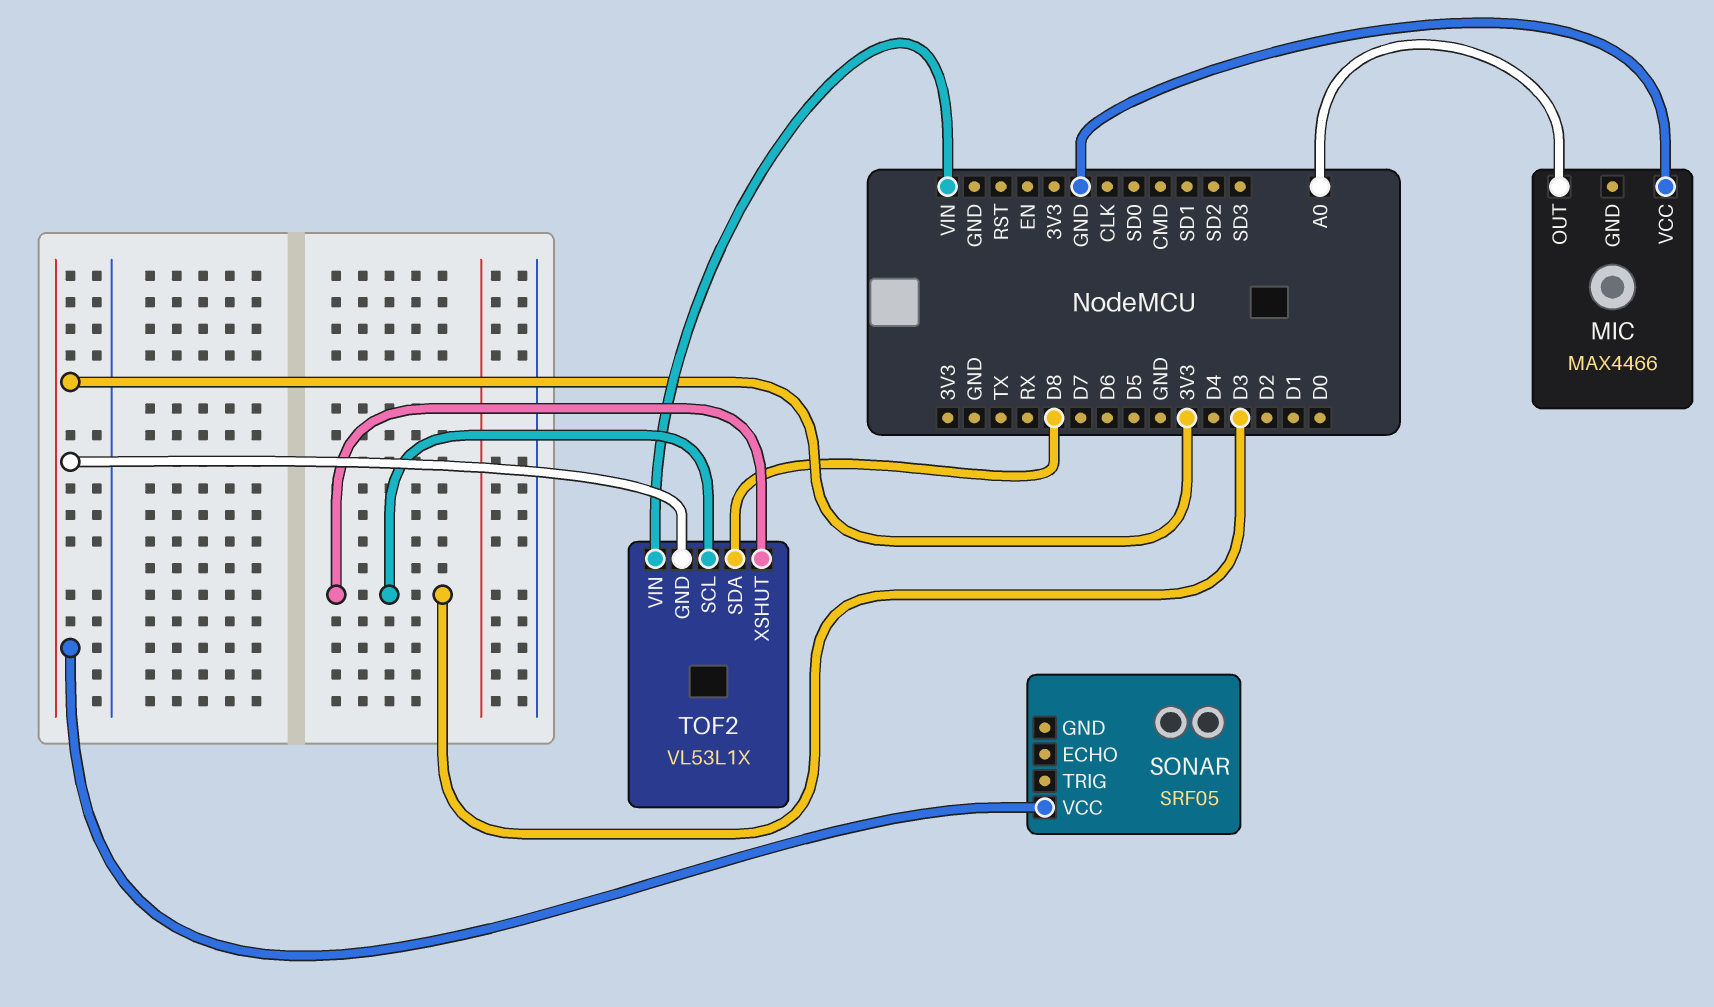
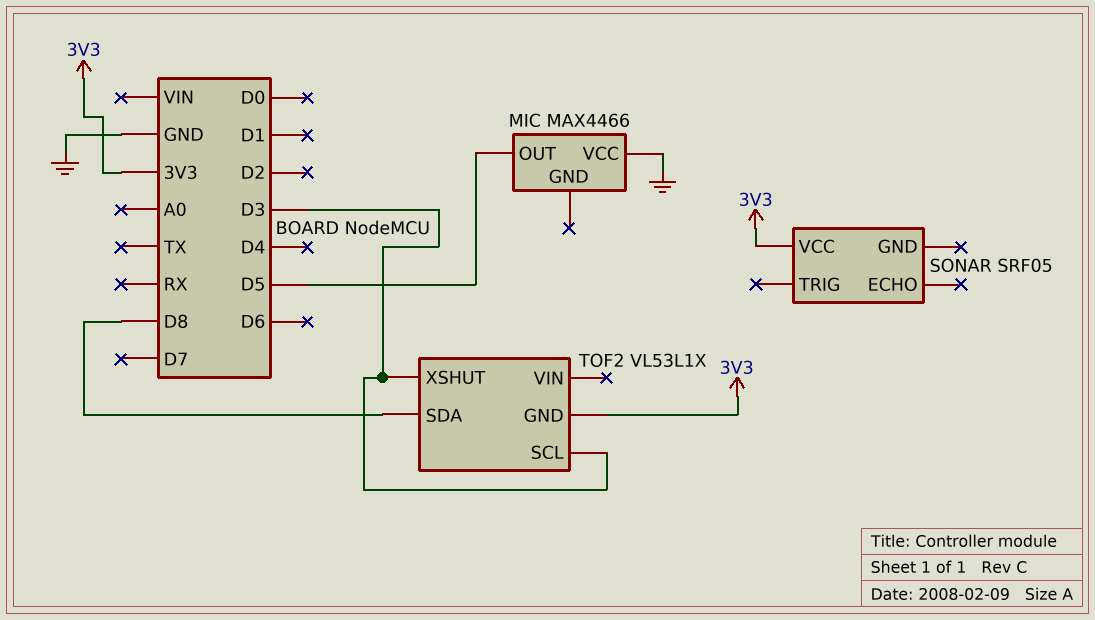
MIC pin OUT: A0 -> D5
TOF2 pin VIN: VIN -> none

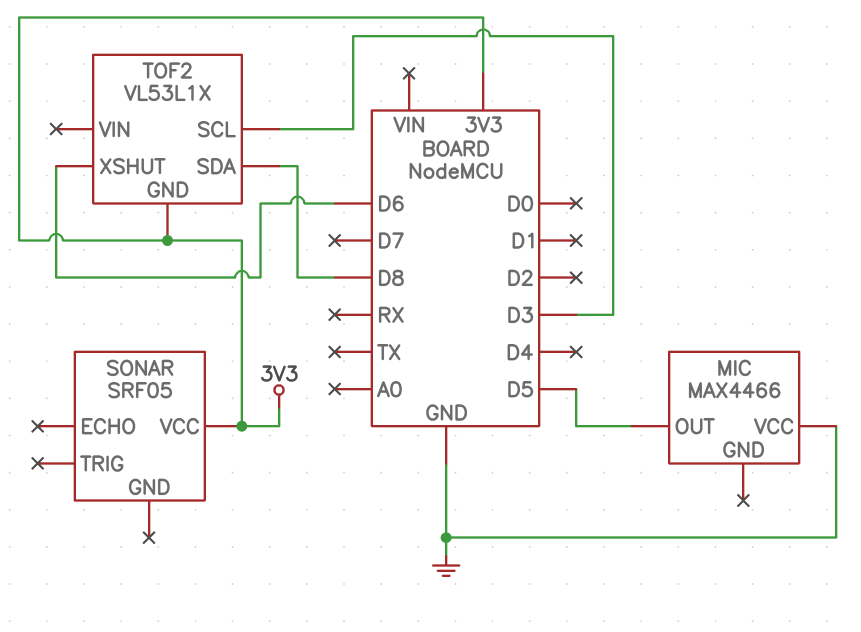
TOF2 pin XSHUT: D3 -> D6

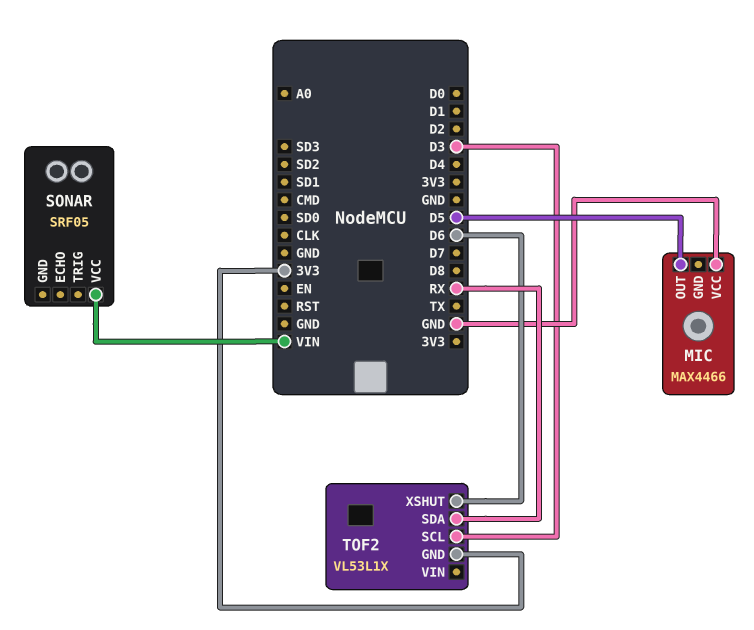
SONAR pin VCC: 3V3 -> VIN
TOF2 pin SDA: D8 -> RX

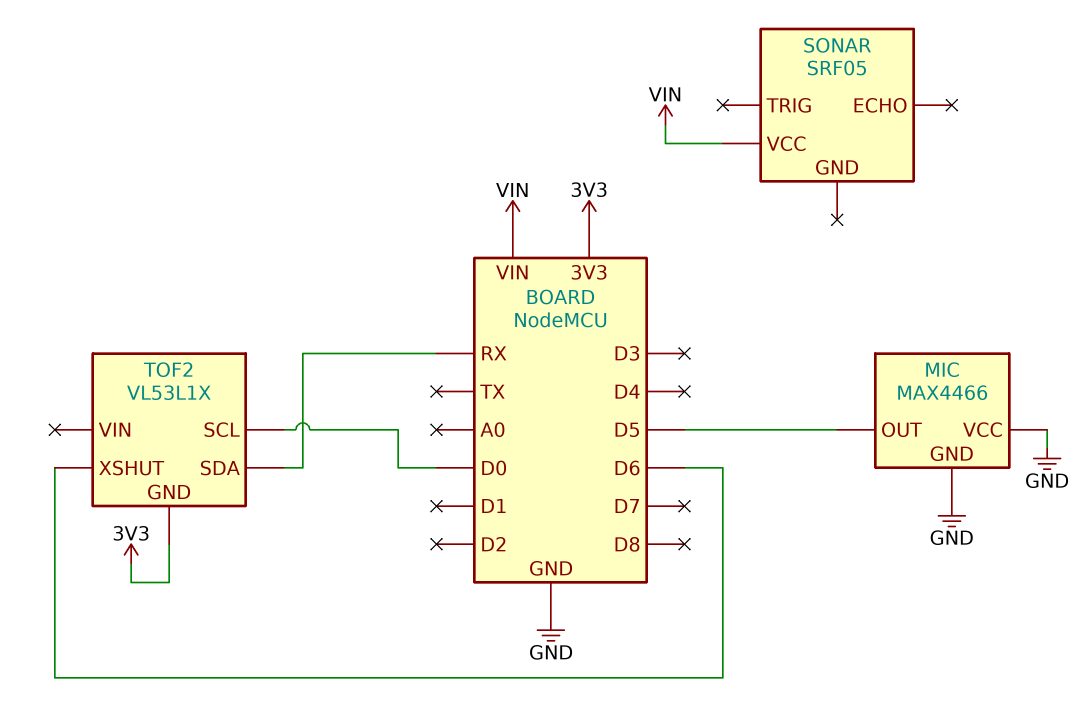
MIC pin GND: none -> GND
TOF2 pin SCL: D3 -> D0

